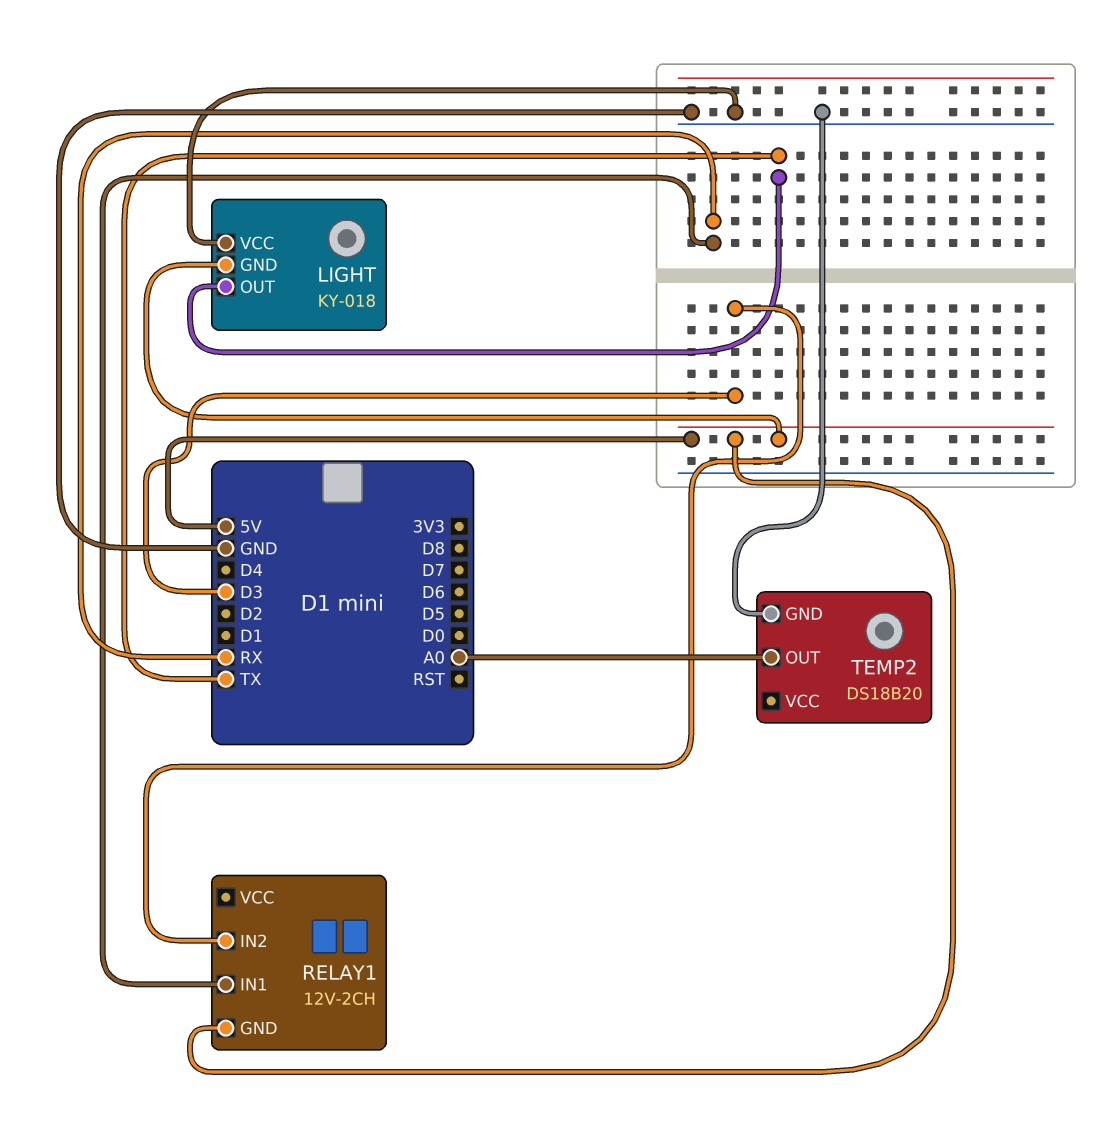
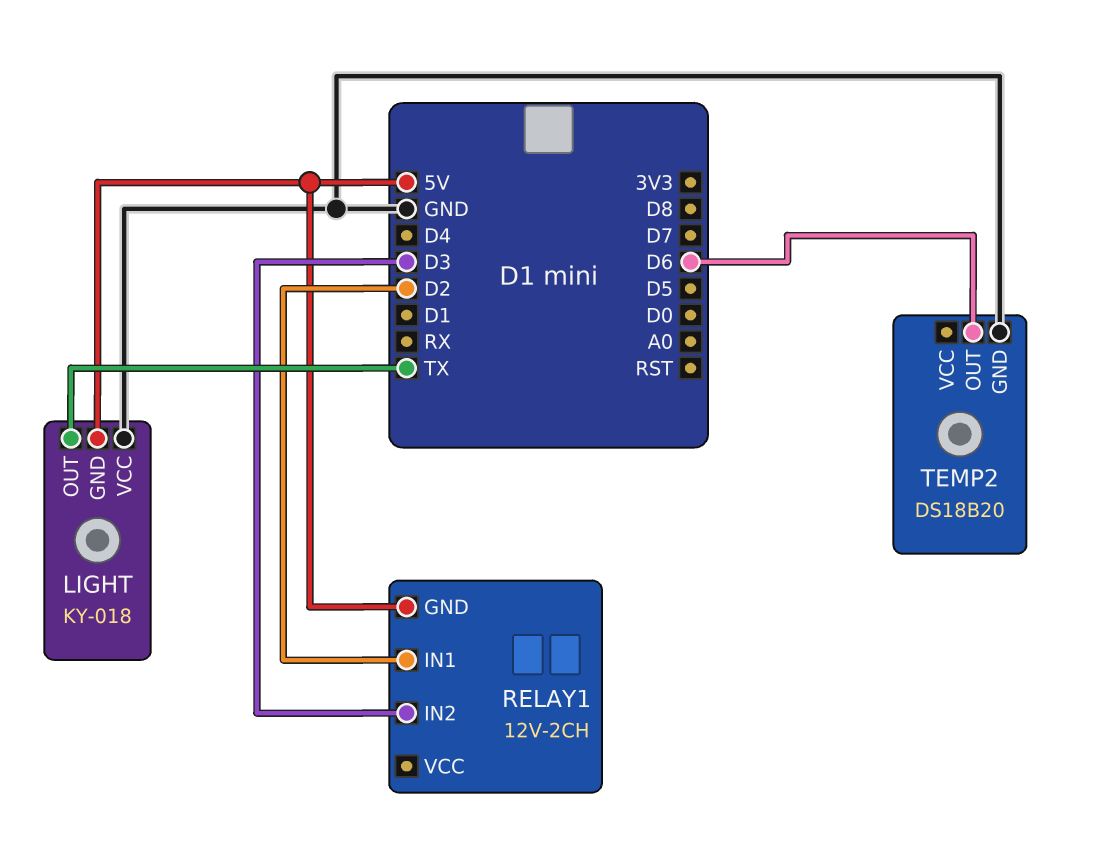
RELAY1 pin IN1: RX -> D2
TEMP2 pin OUT: A0 -> D6

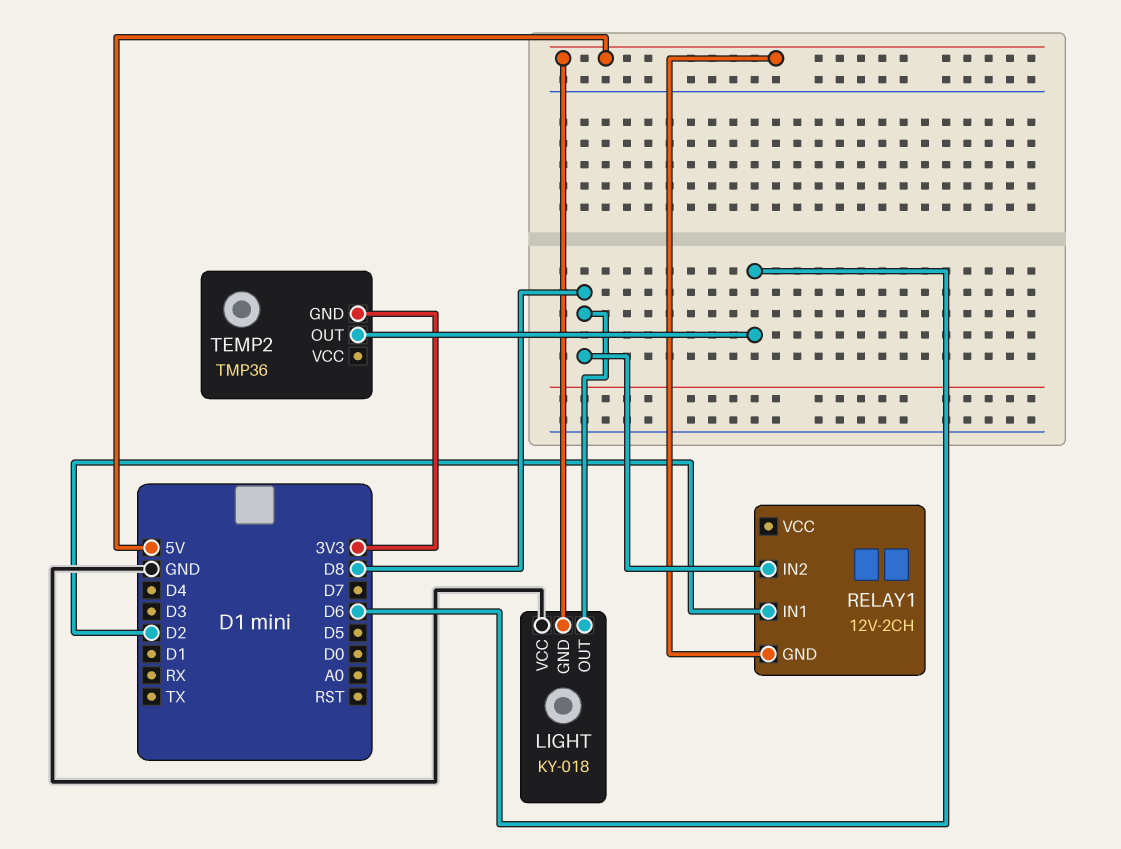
LIGHT pin OUT: TX -> D8
RELAY1 pin IN2: D3 -> D8
TEMP2: DS18B20 -> TMP36
TEMP2 pin GND: GND -> 3V3

